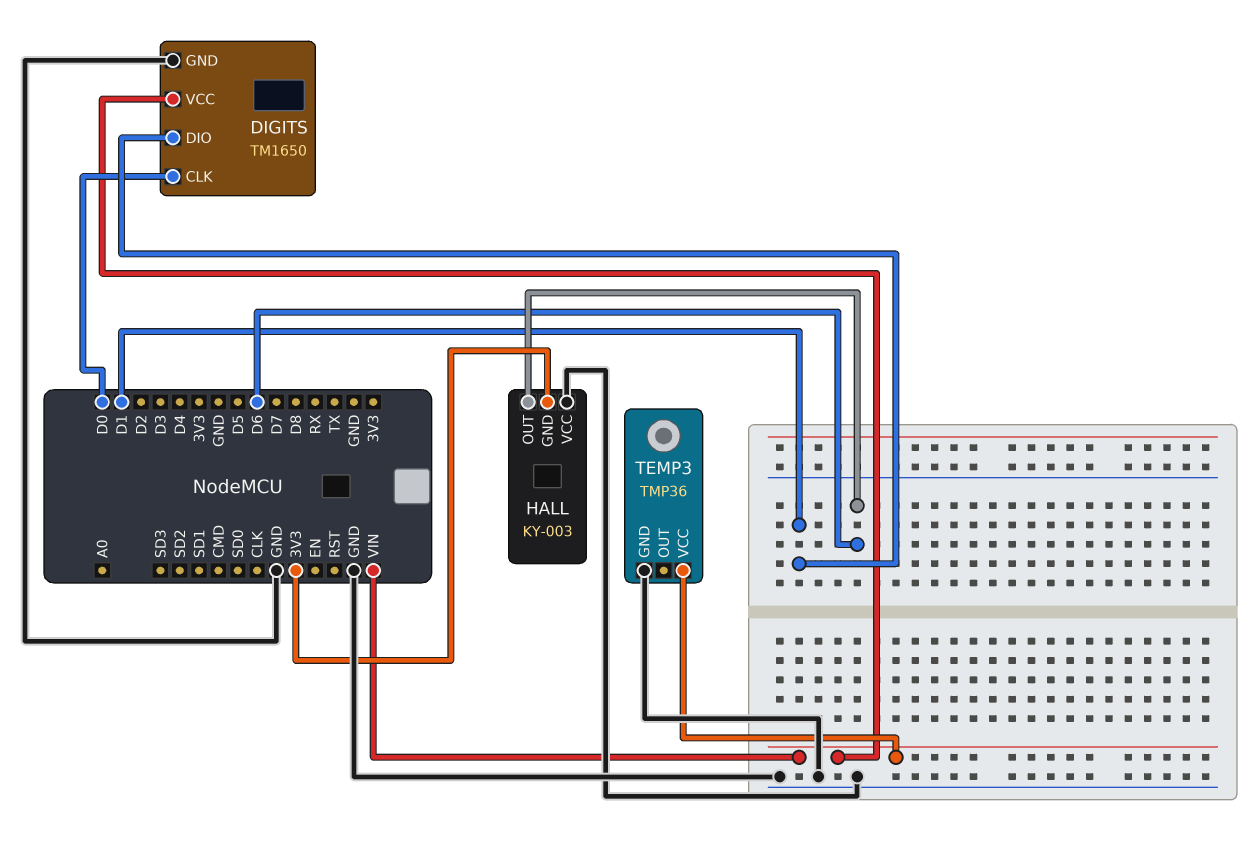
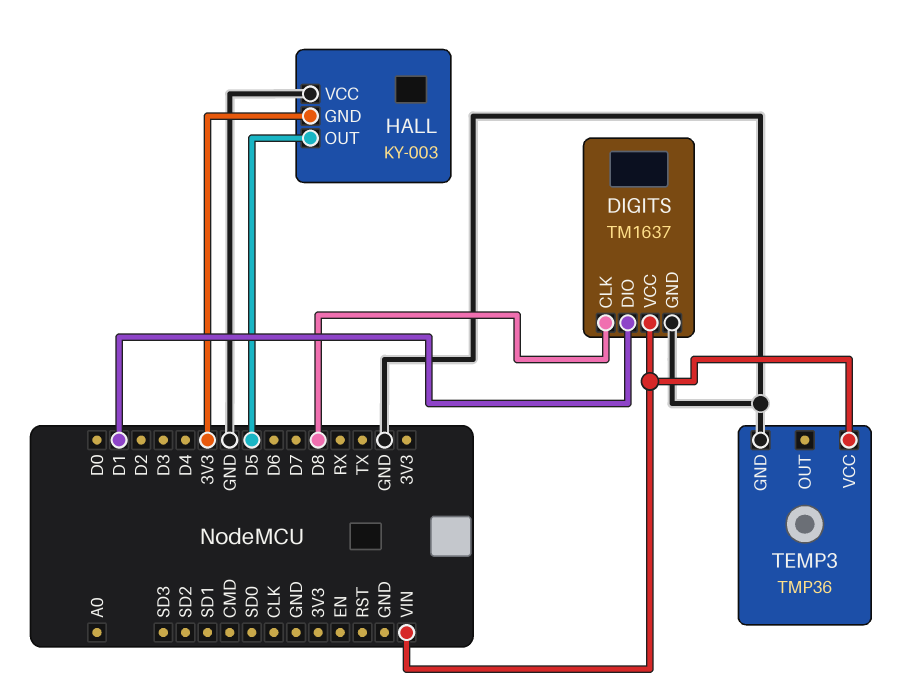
DIGITS: TM1650 -> TM1637
DIGITS pin CLK: D0 -> D8
HALL pin OUT: D6 -> D5

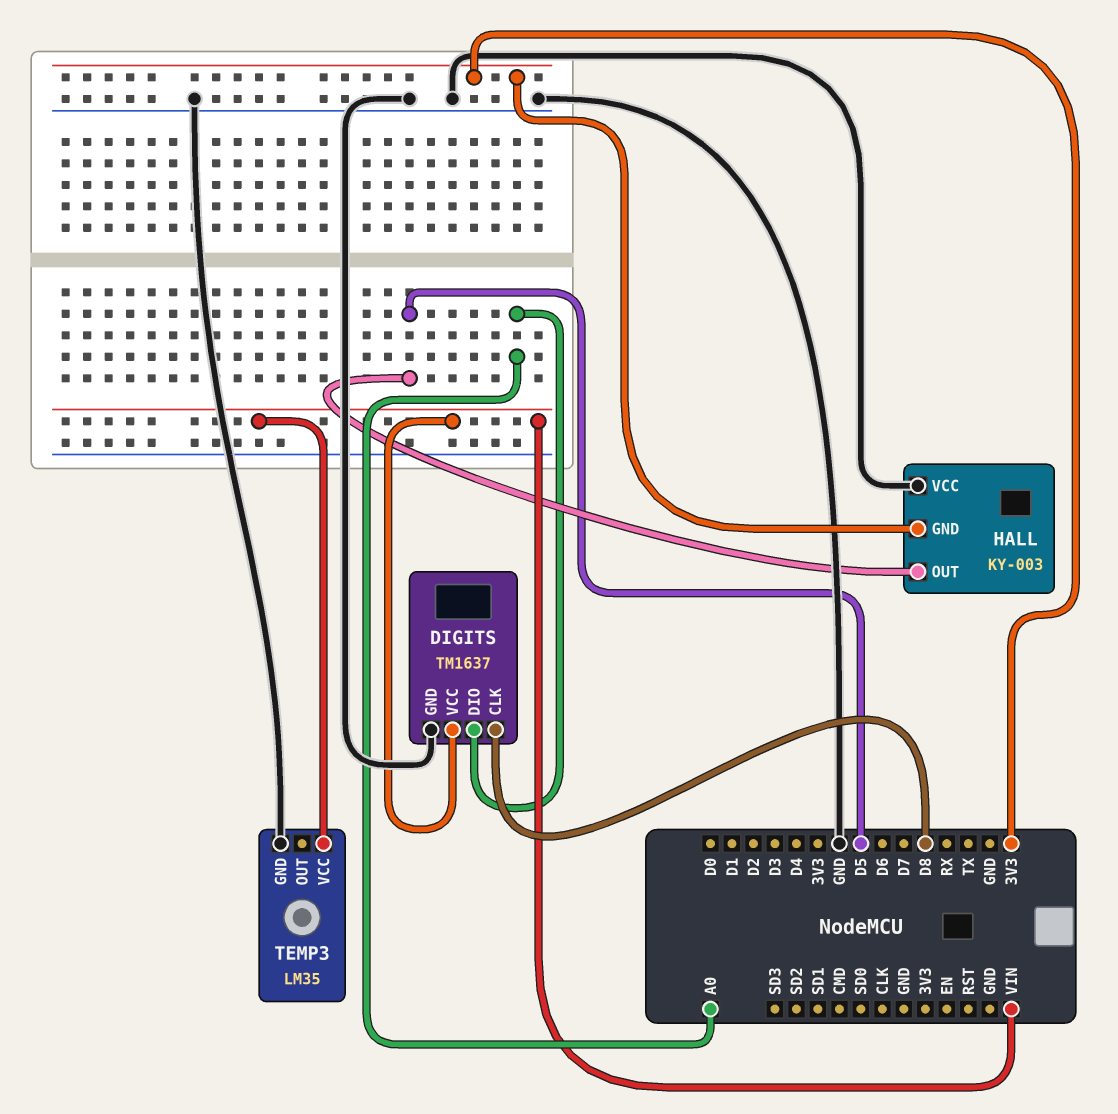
DIGITS pin DIO: D1 -> A0
TEMP3: TMP36 -> LM35

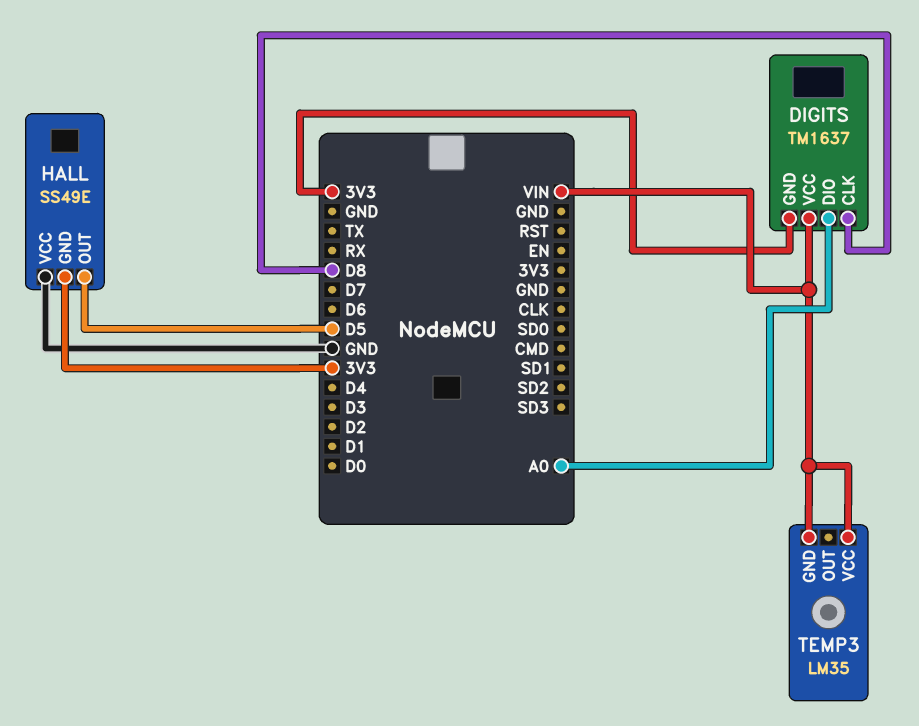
DIGITS pin GND: GND -> 3V3
HALL: KY-003 -> SS49E
TEMP3 pin GND: GND -> VIN

